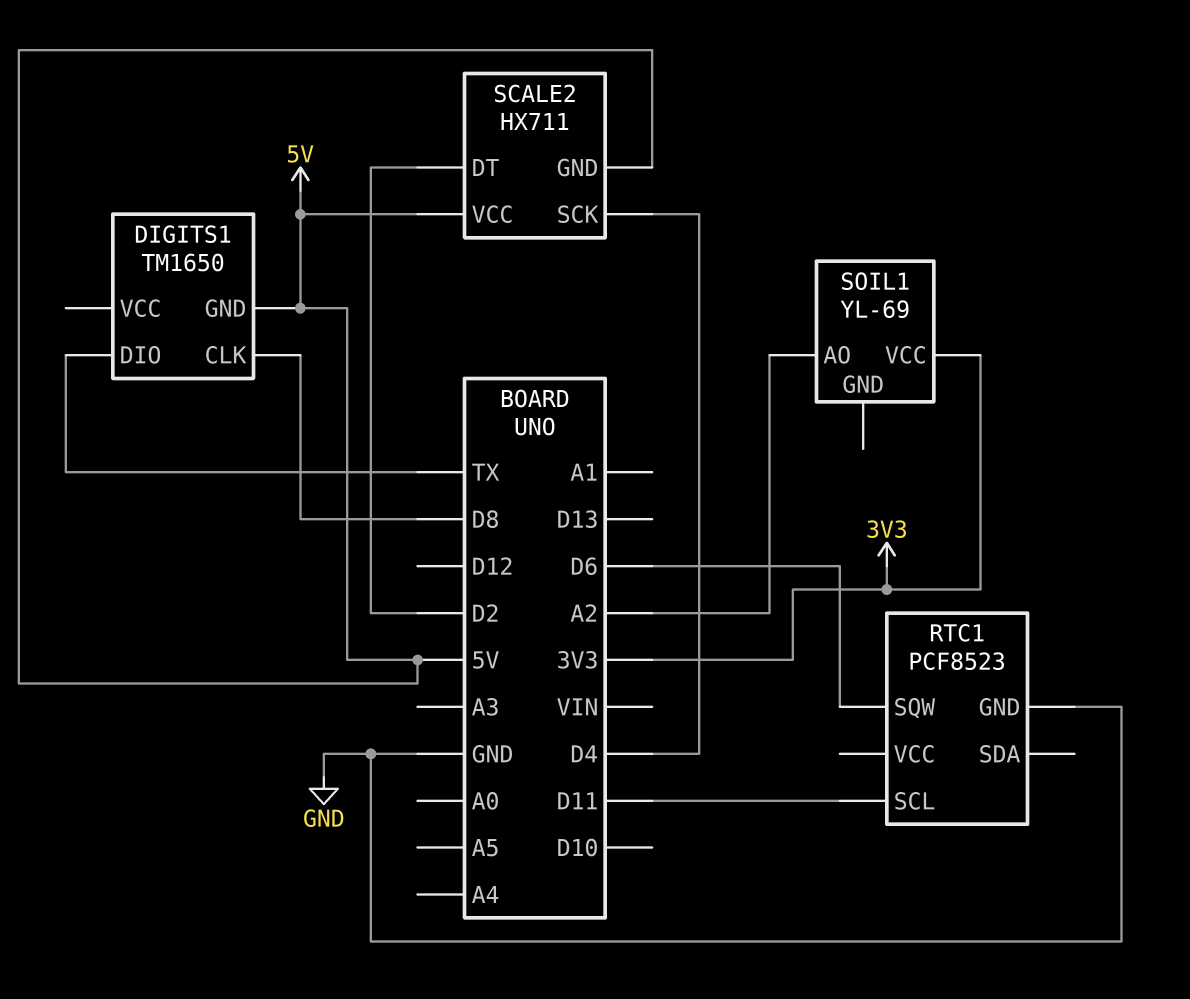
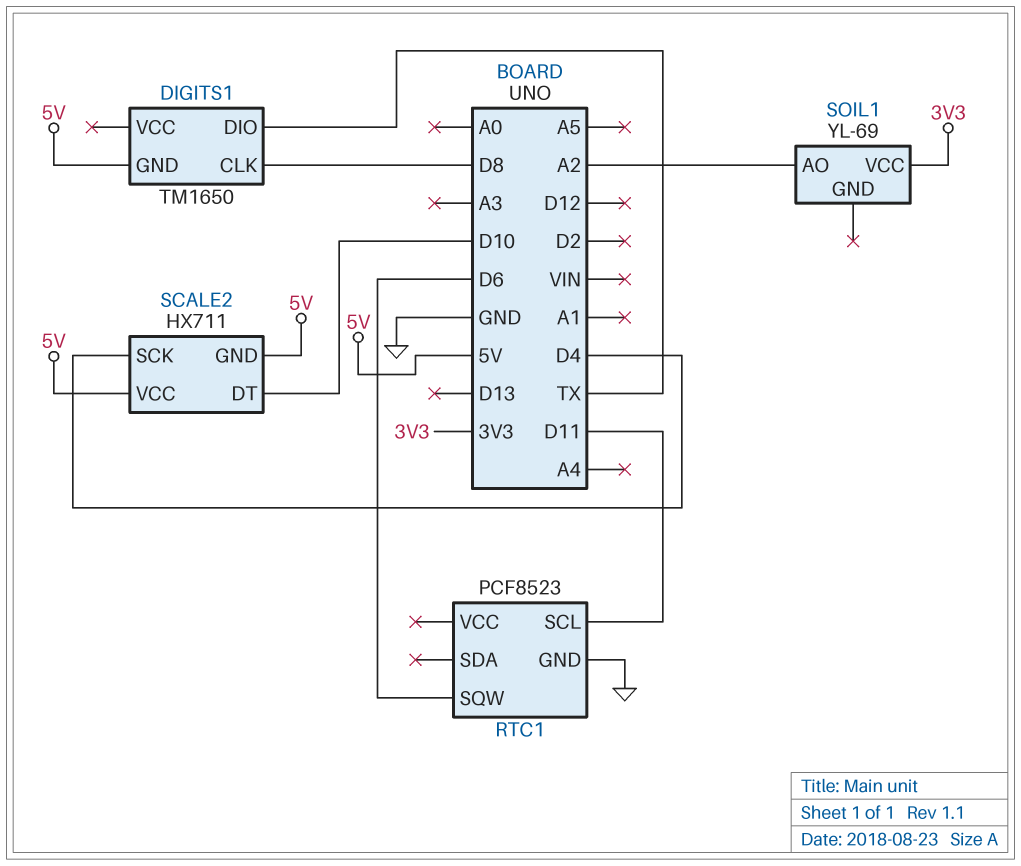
SCALE2 pin DT: D2 -> D10

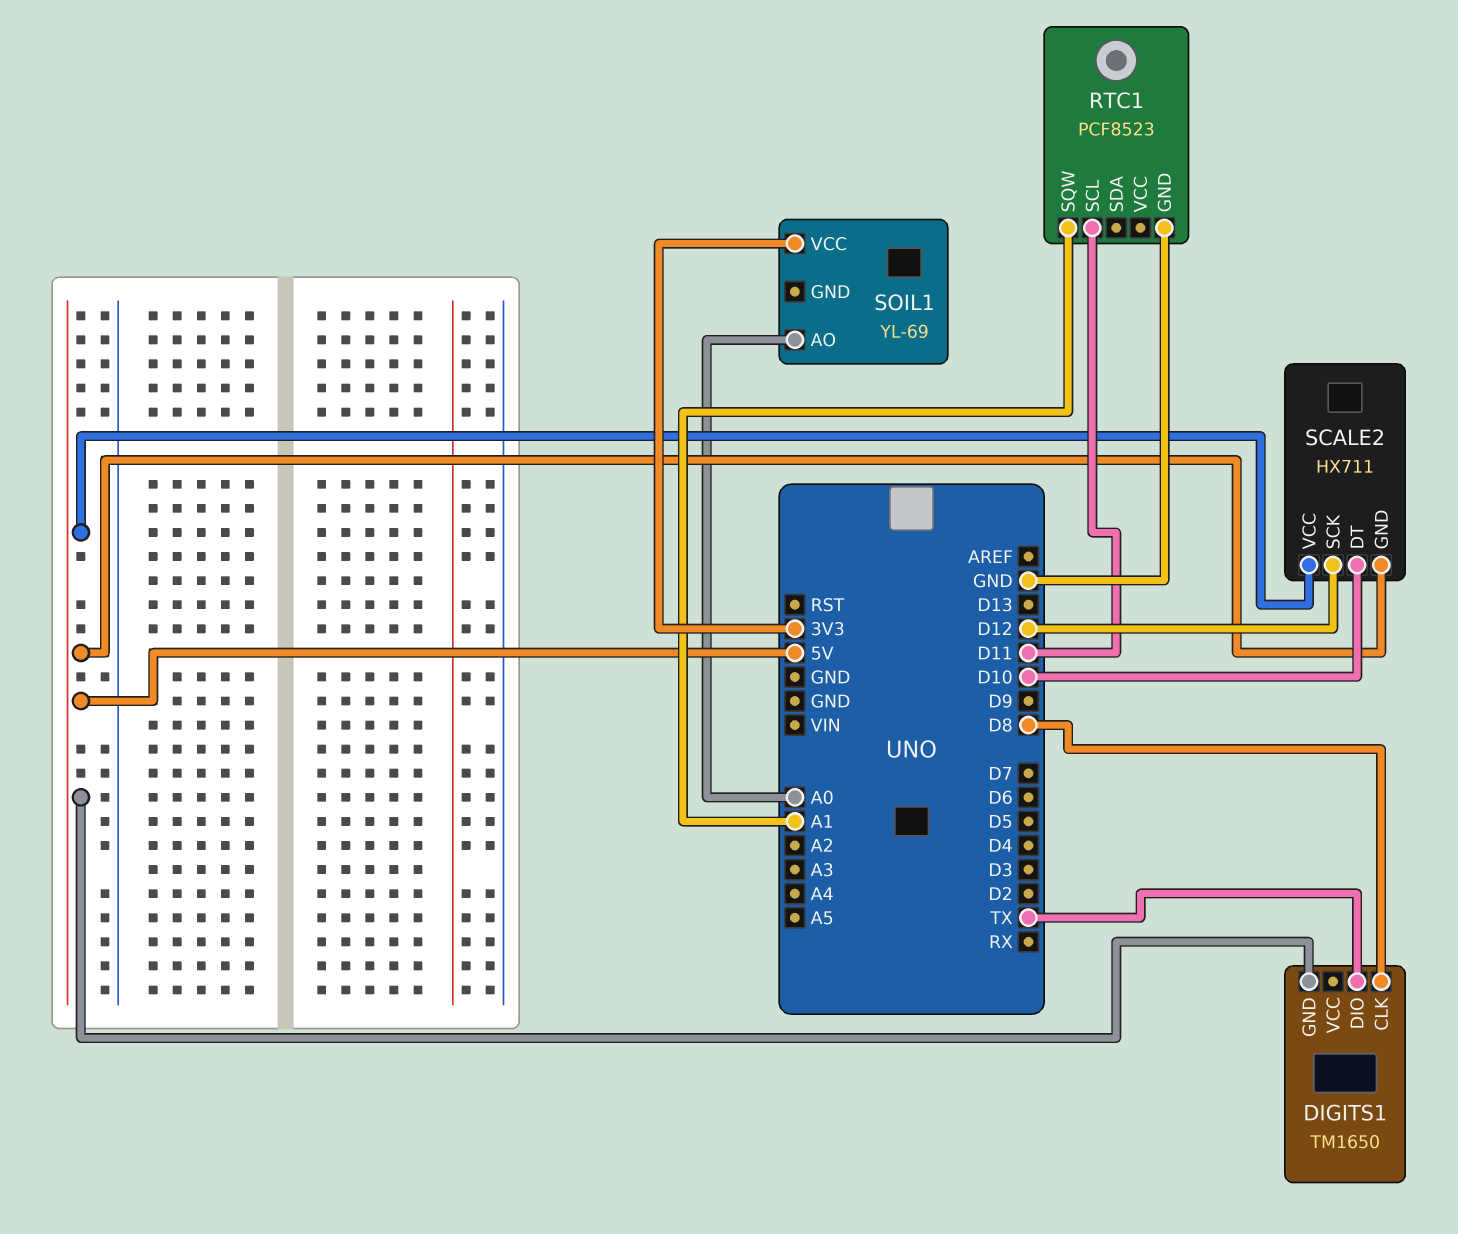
RTC1 pin SQW: D6 -> A1
SCALE2 pin SCK: D4 -> D12
SOIL1 pin AO: A2 -> A0

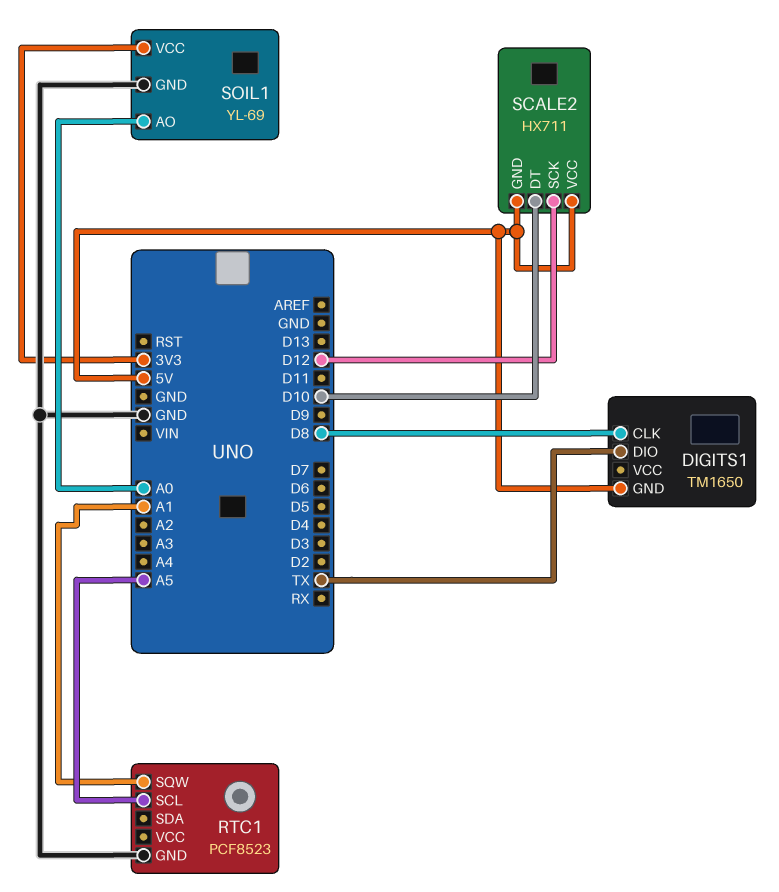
RTC1 pin SCL: D11 -> A5
SOIL1 pin GND: none -> GND

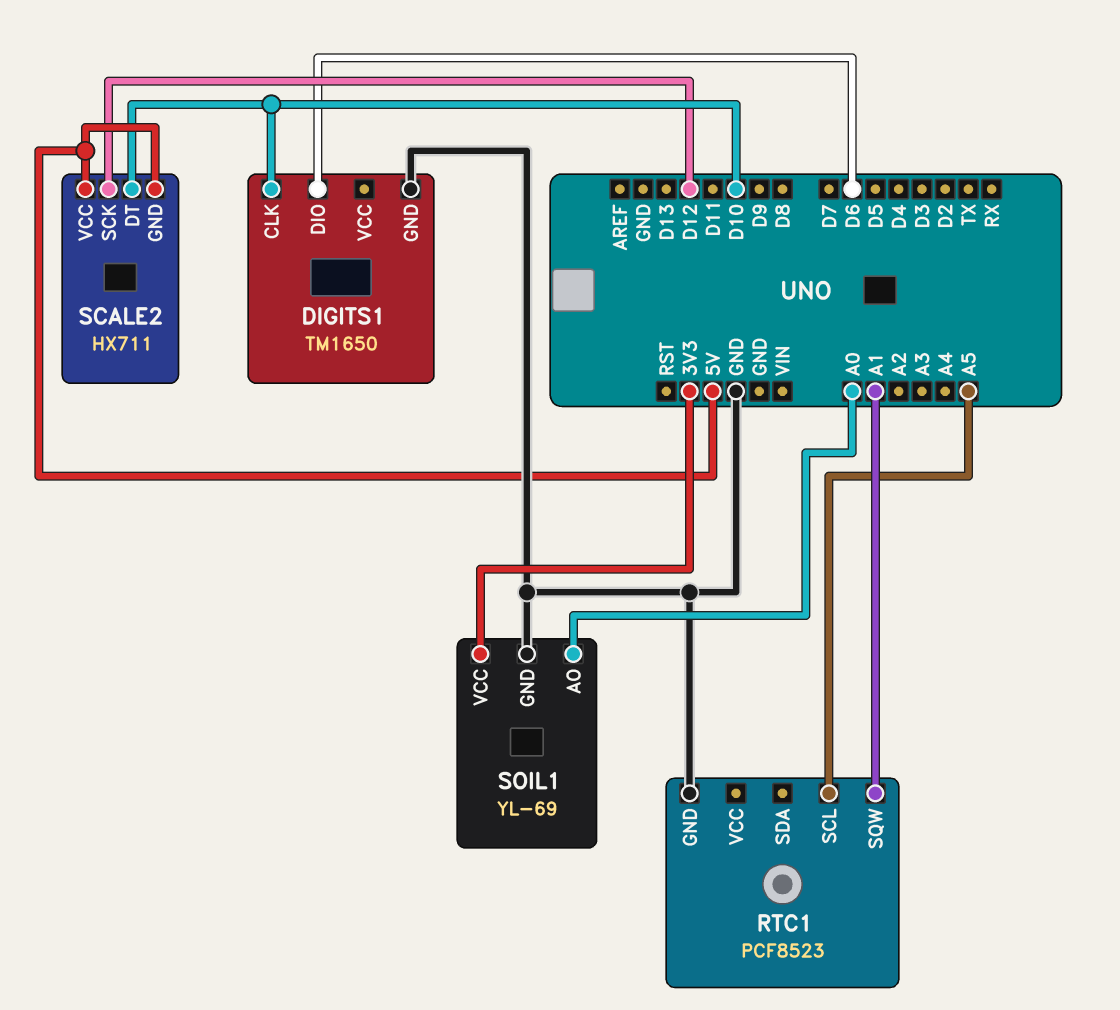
DIGITS1 pin CLK: D8 -> D10
DIGITS1 pin DIO: TX -> D6
DIGITS1 pin GND: 5V -> GND

